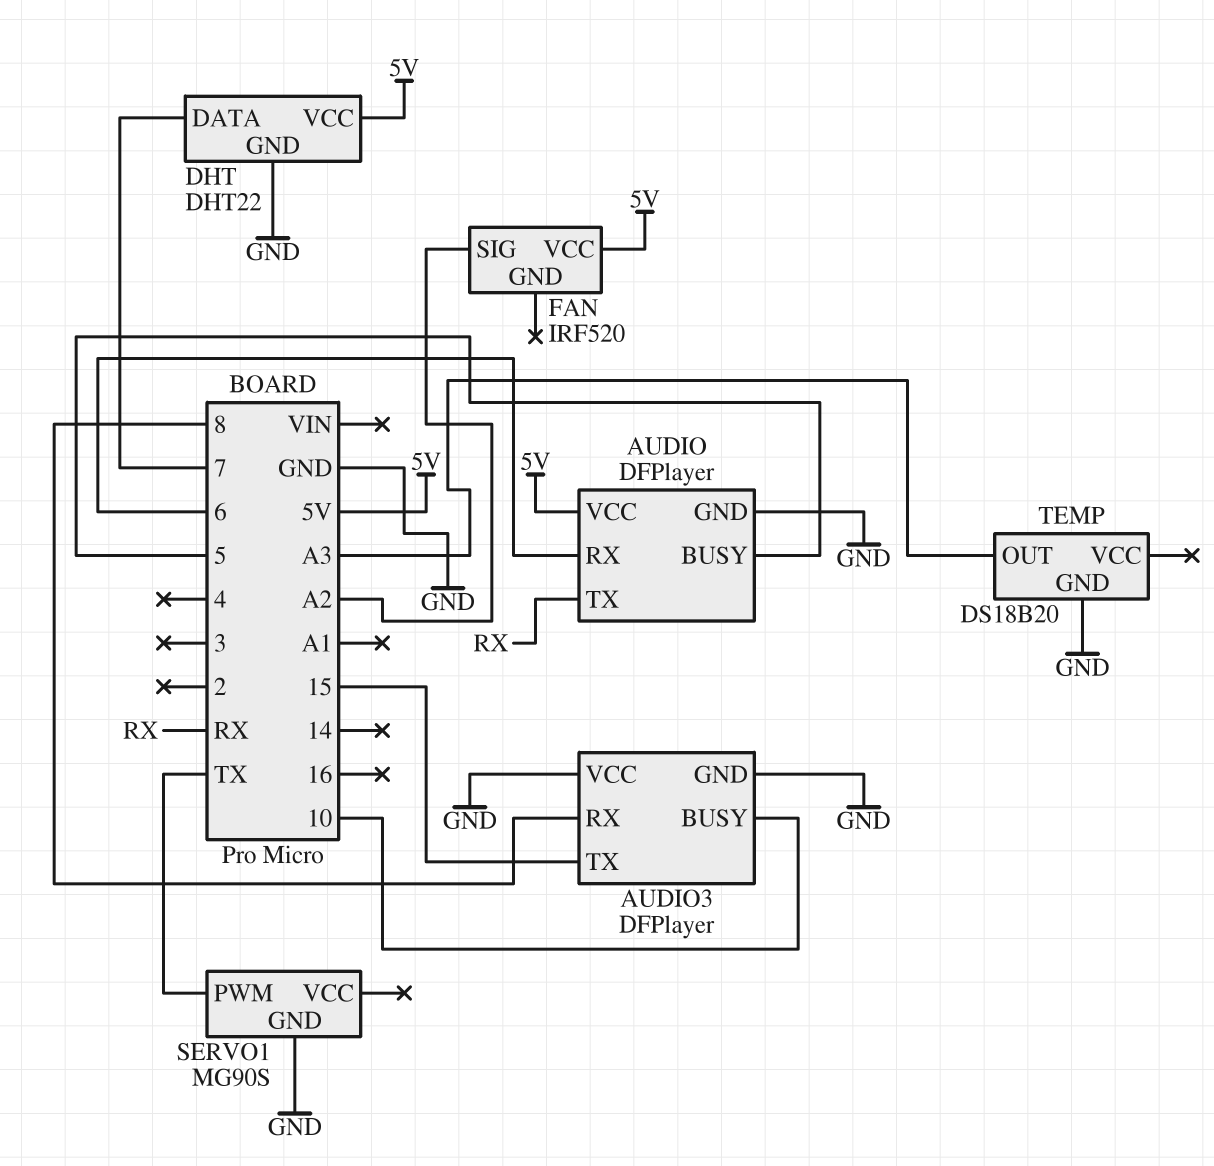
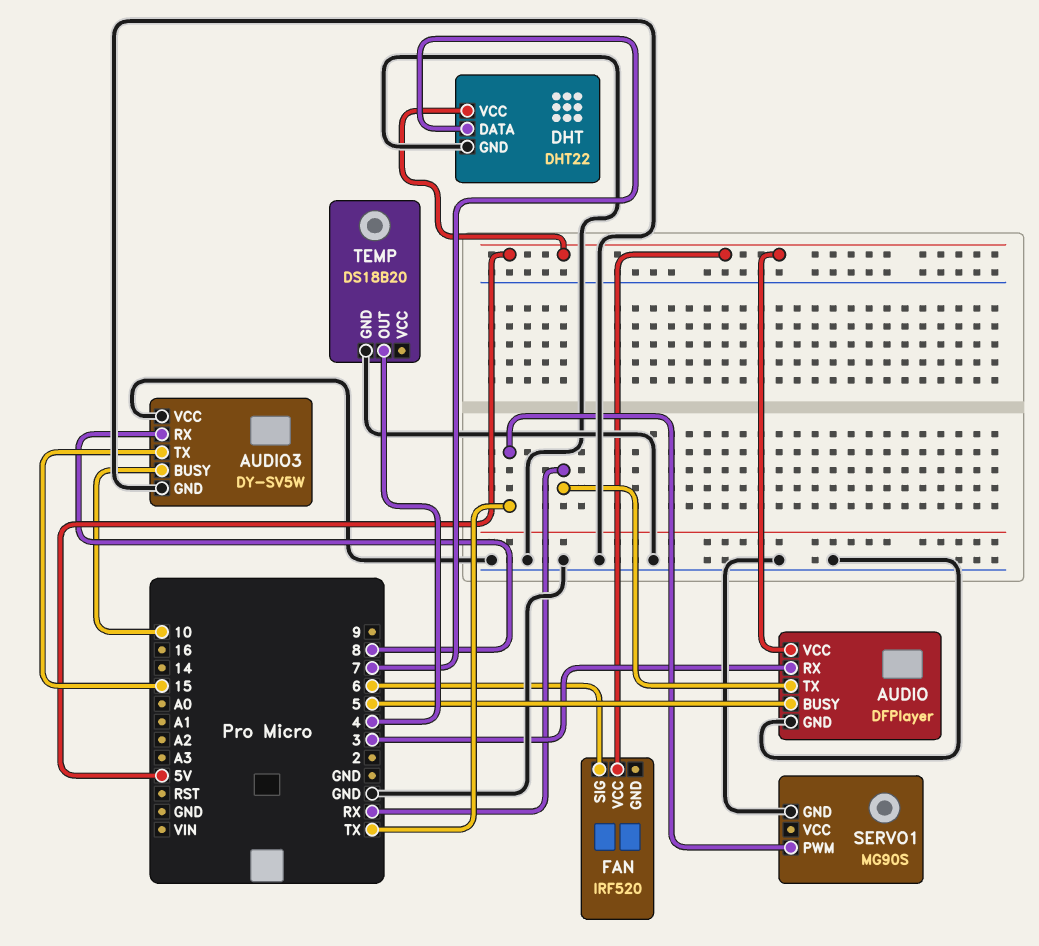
AUDIO pin RX: 6 -> 3
AUDIO3: DFPlayer -> DY-SV5W
FAN pin SIG: A2 -> 6
TEMP pin OUT: A3 -> 4

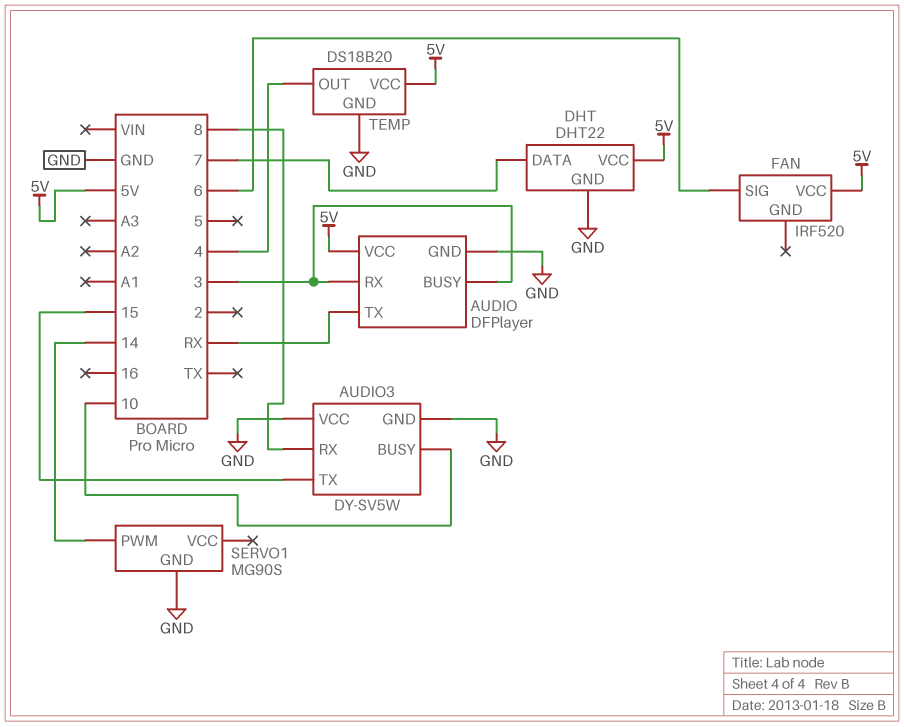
AUDIO pin BUSY: 5 -> 3
SERVO1 pin PWM: TX -> 14
TEMP pin VCC: none -> 5V

